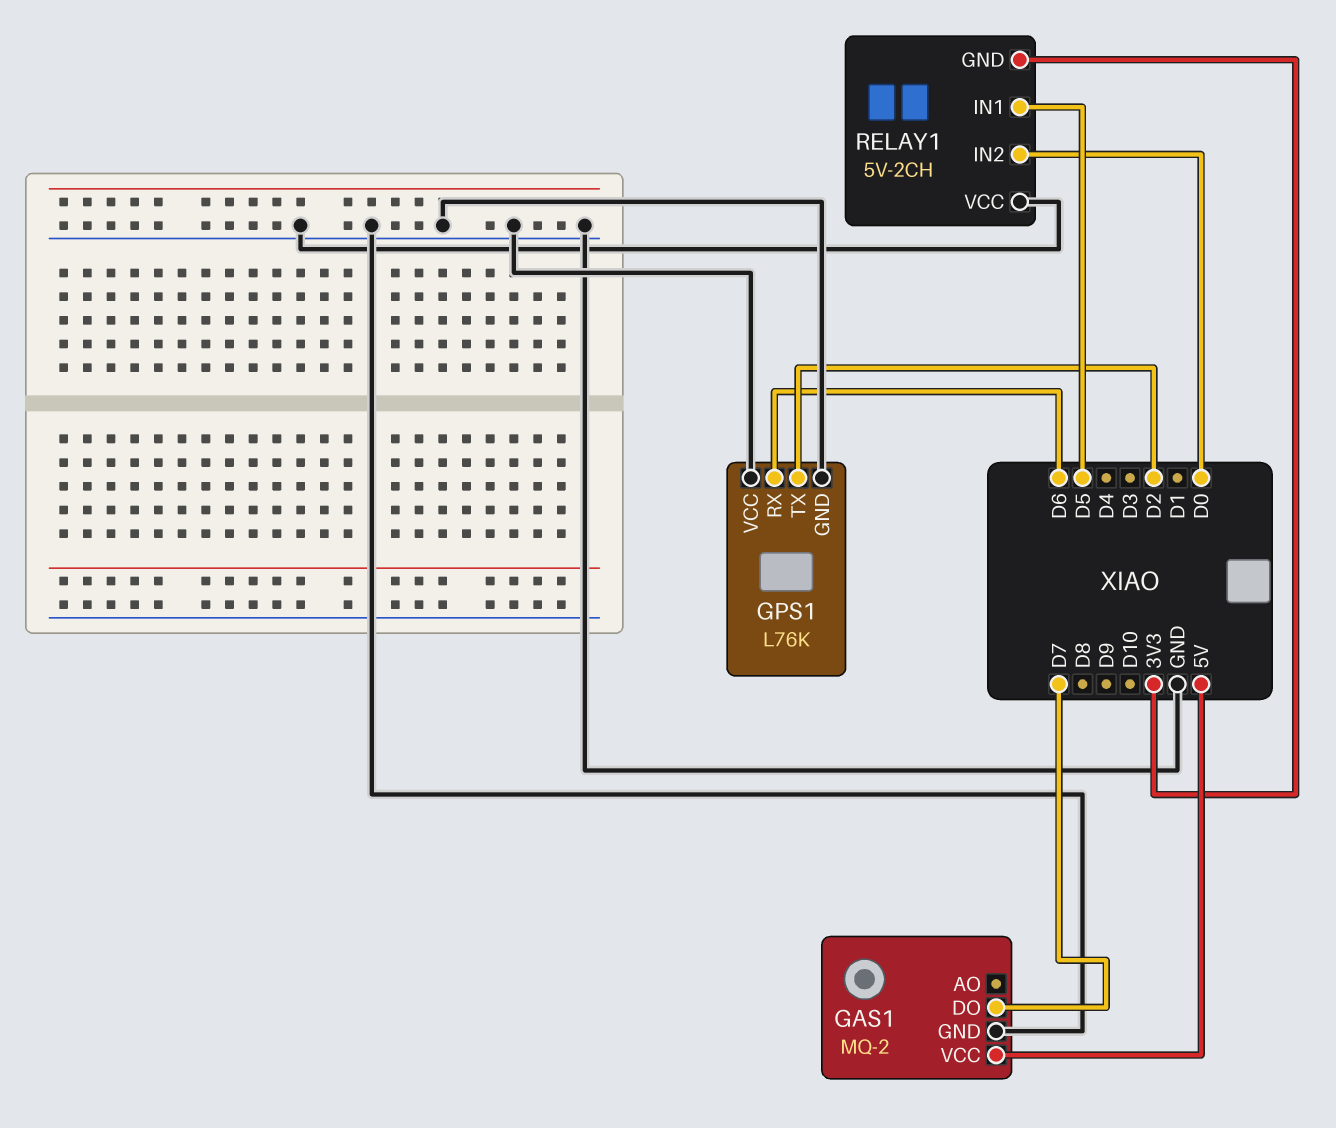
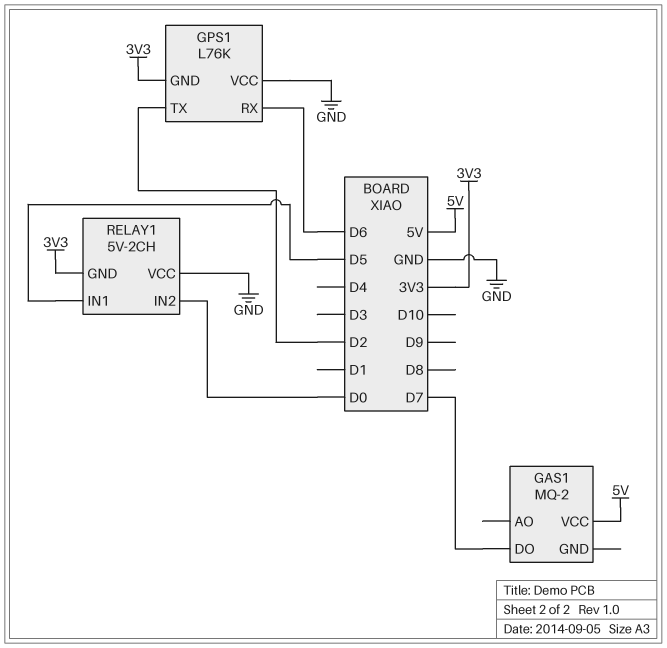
GAS1 pin GND: GND -> none
GPS1 pin GND: GND -> 3V3

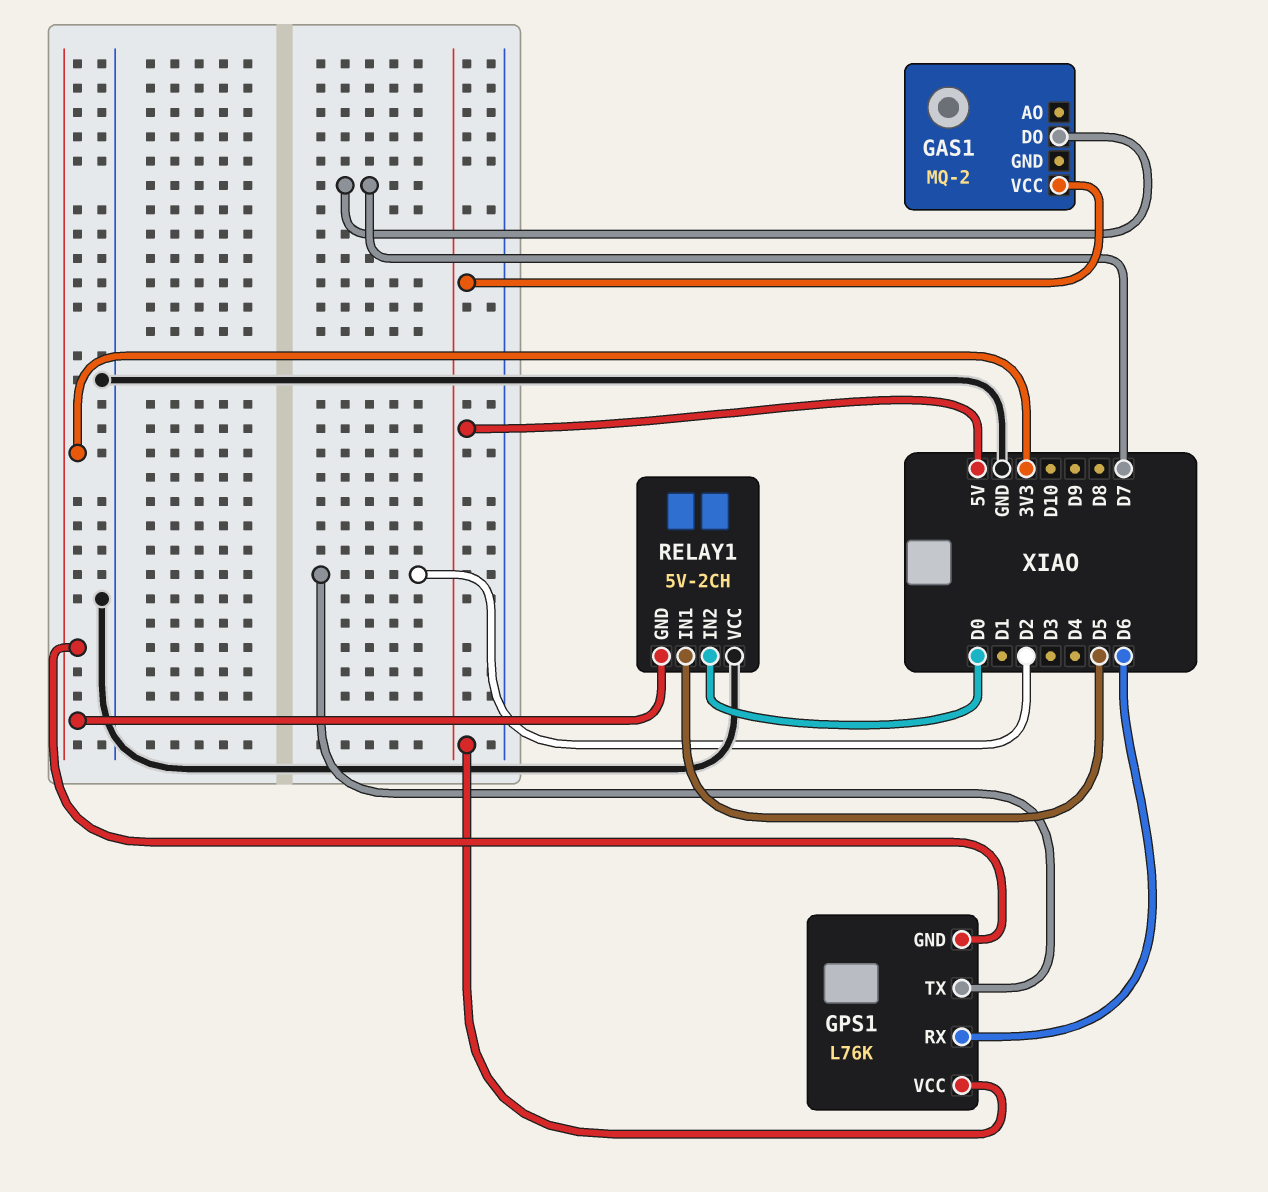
GPS1 pin VCC: GND -> 5V

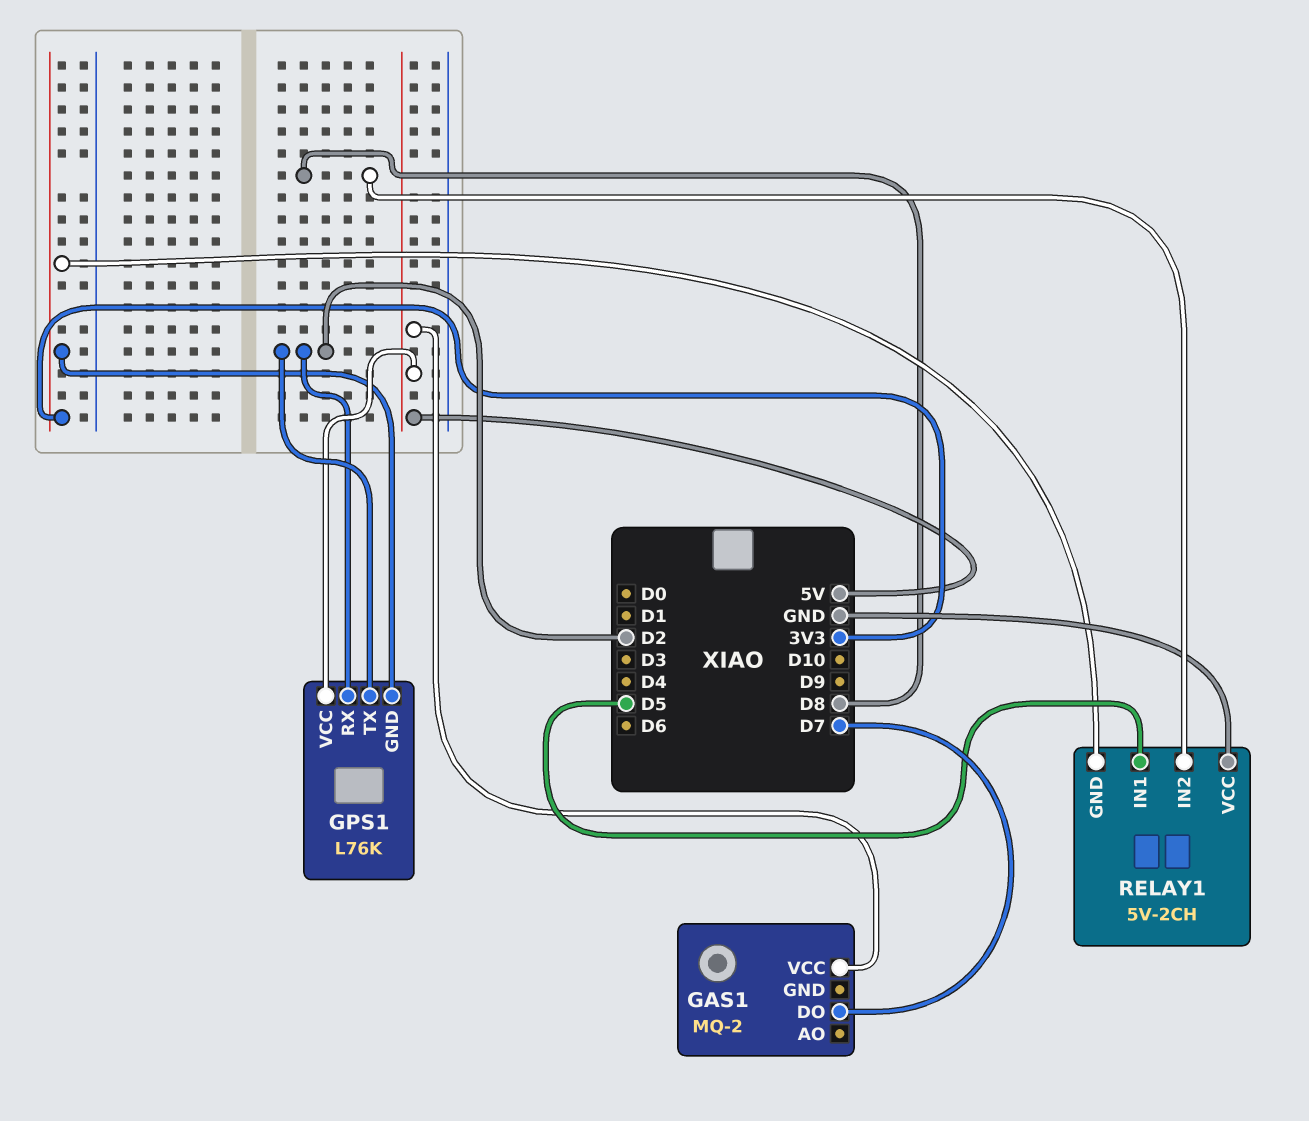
GPS1 pin RX: D6 -> D2
RELAY1 pin IN2: D0 -> D8

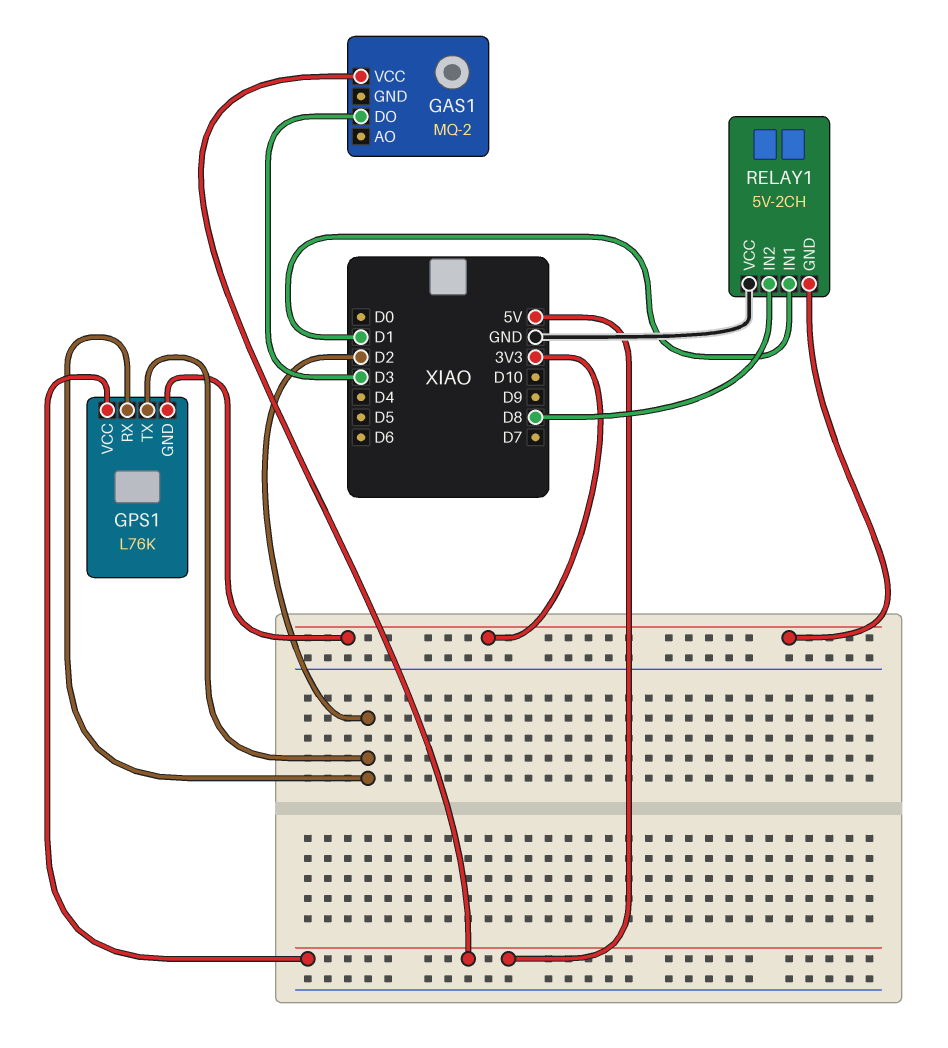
GAS1 pin DO: D7 -> D3
RELAY1 pin IN1: D5 -> D1

